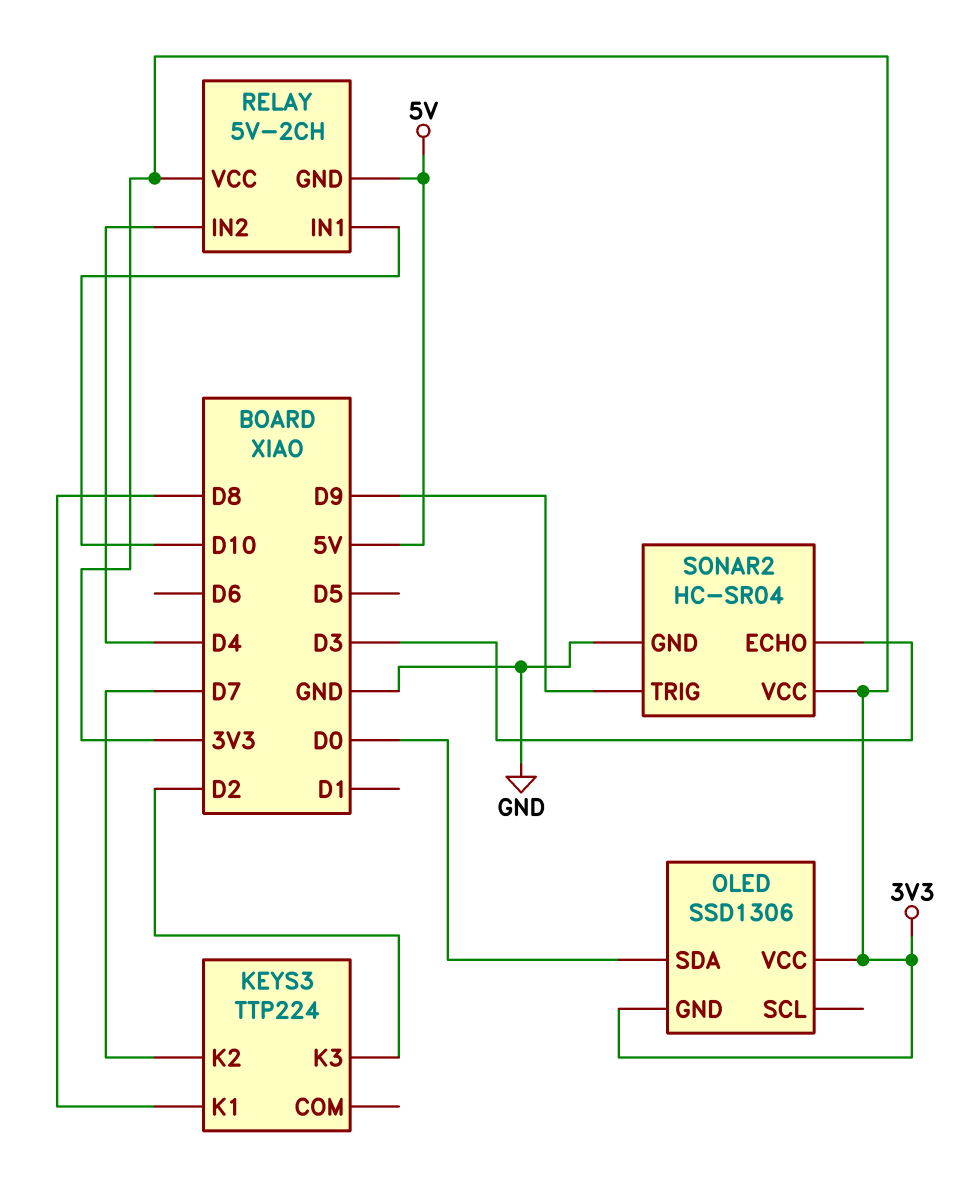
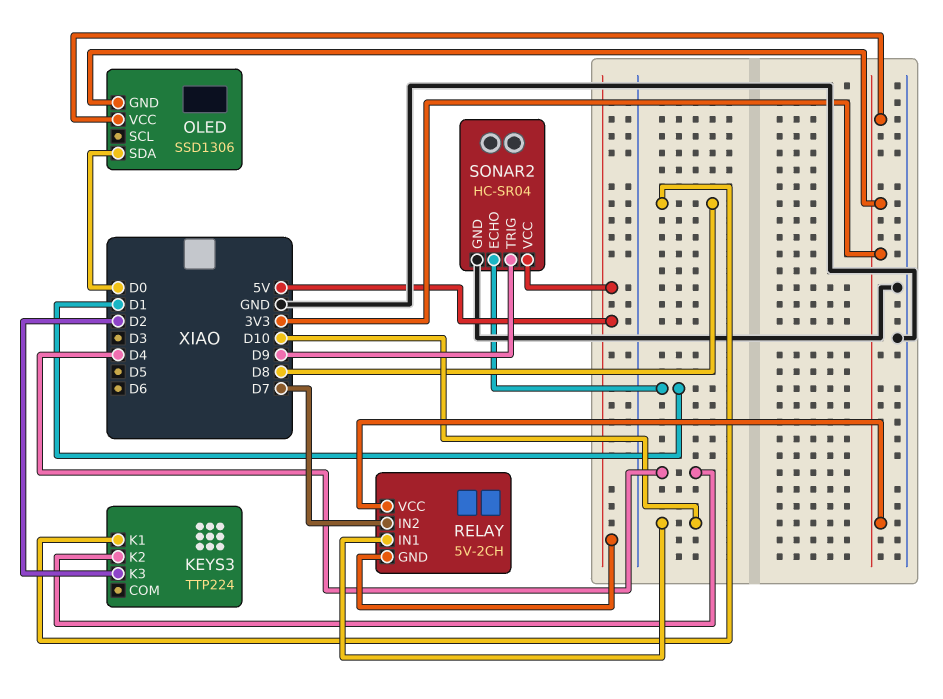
KEYS3 pin K2: D7 -> D4
RELAY pin IN2: D4 -> D7
SONAR2 pin ECHO: D3 -> D1
SONAR2 pin VCC: 3V3 -> 5V

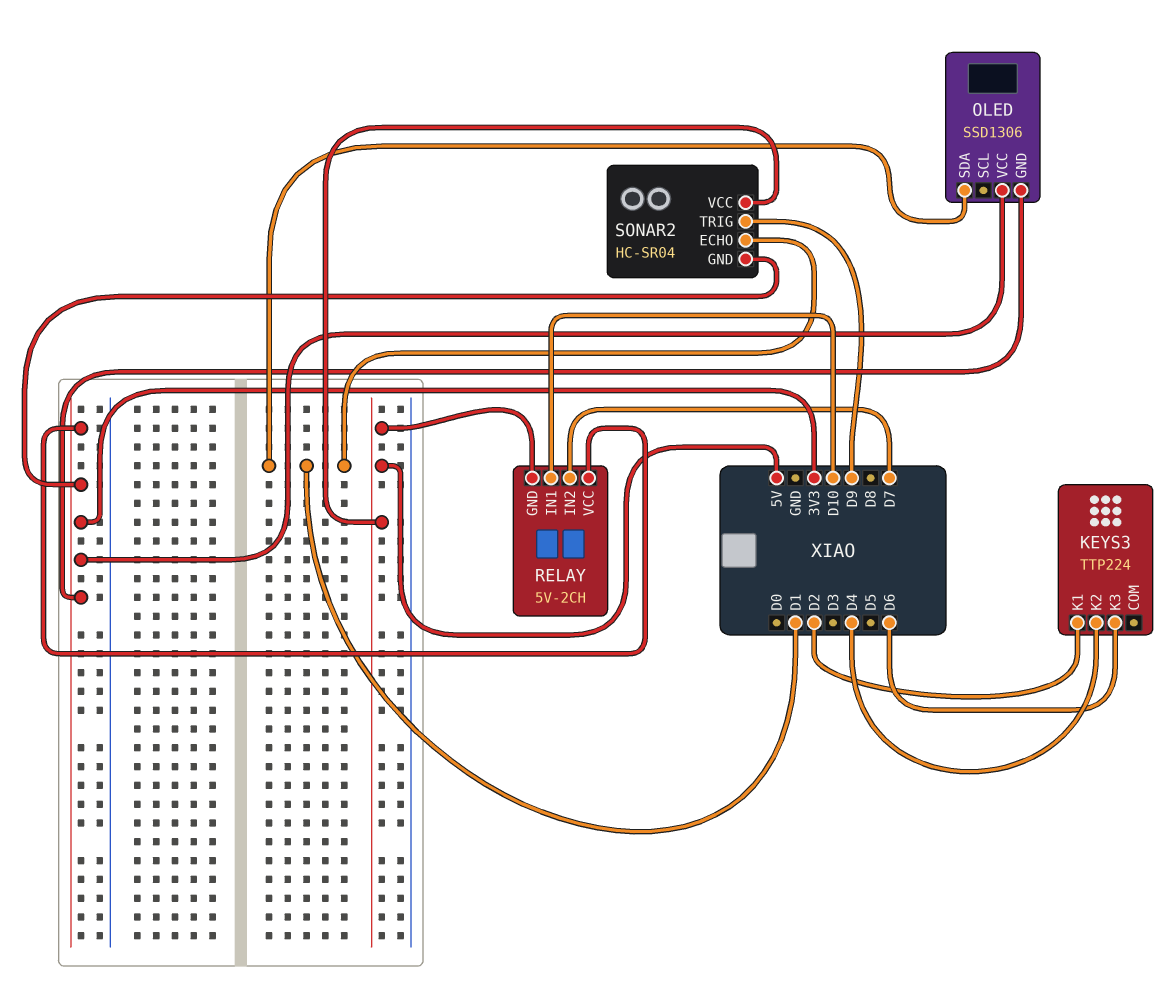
KEYS3 pin K1: D8 -> D2
KEYS3 pin K3: D2 -> D6
OLED pin SDA: D0 -> D1
SONAR2 pin GND: GND -> 3V3

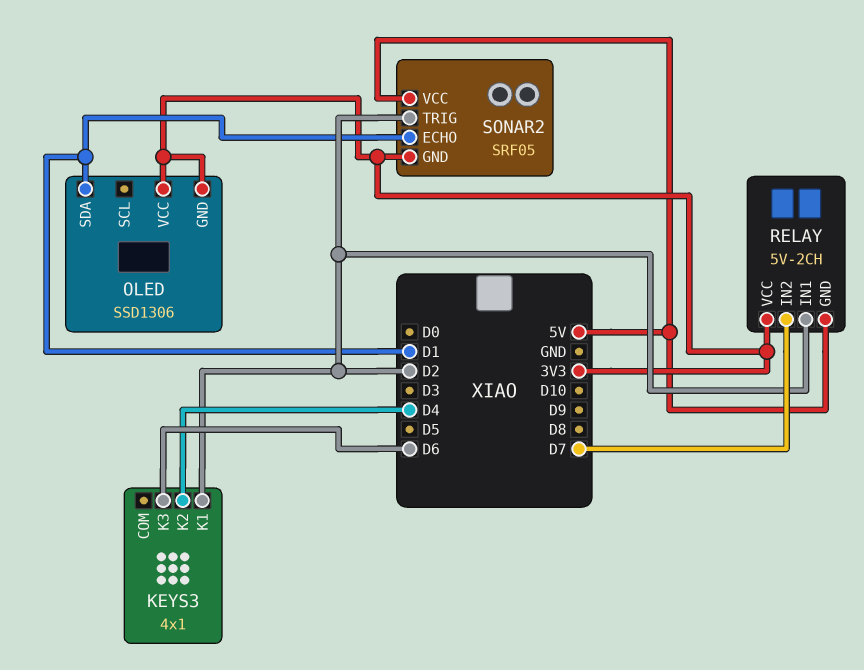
KEYS3: TTP224 -> 4x1
RELAY pin IN1: D10 -> D2
SONAR2: HC-SR04 -> SRF05
SONAR2 pin TRIG: D9 -> D2

